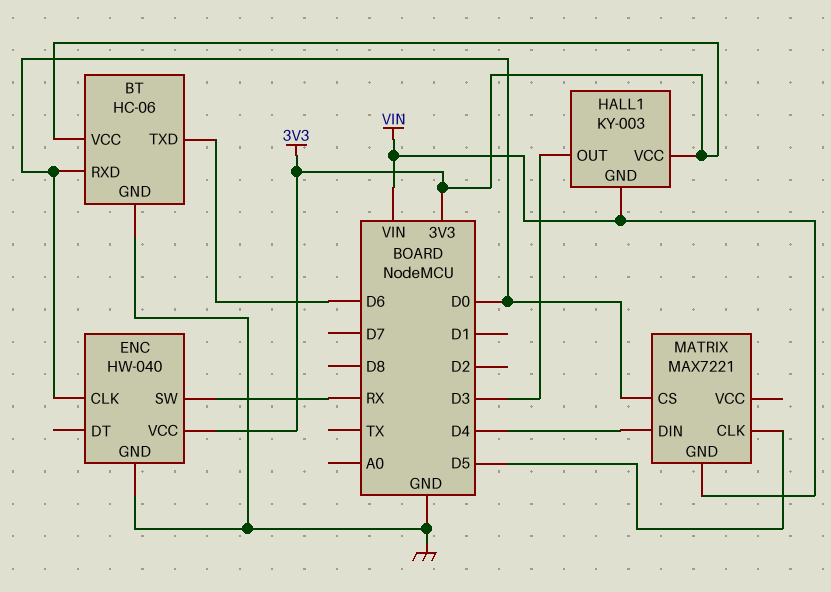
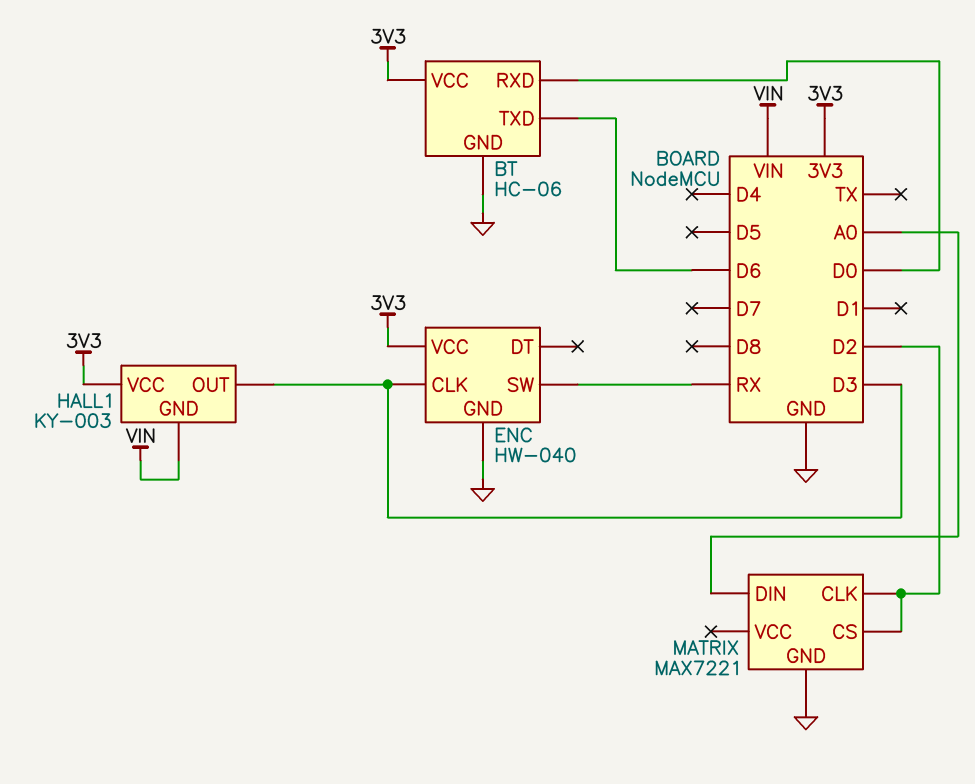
ENC pin CLK: D0 -> D3
MATRIX pin CLK: D5 -> D2
MATRIX pin CS: D0 -> D2
MATRIX pin DIN: D4 -> A0
MATRIX pin GND: VIN -> GND

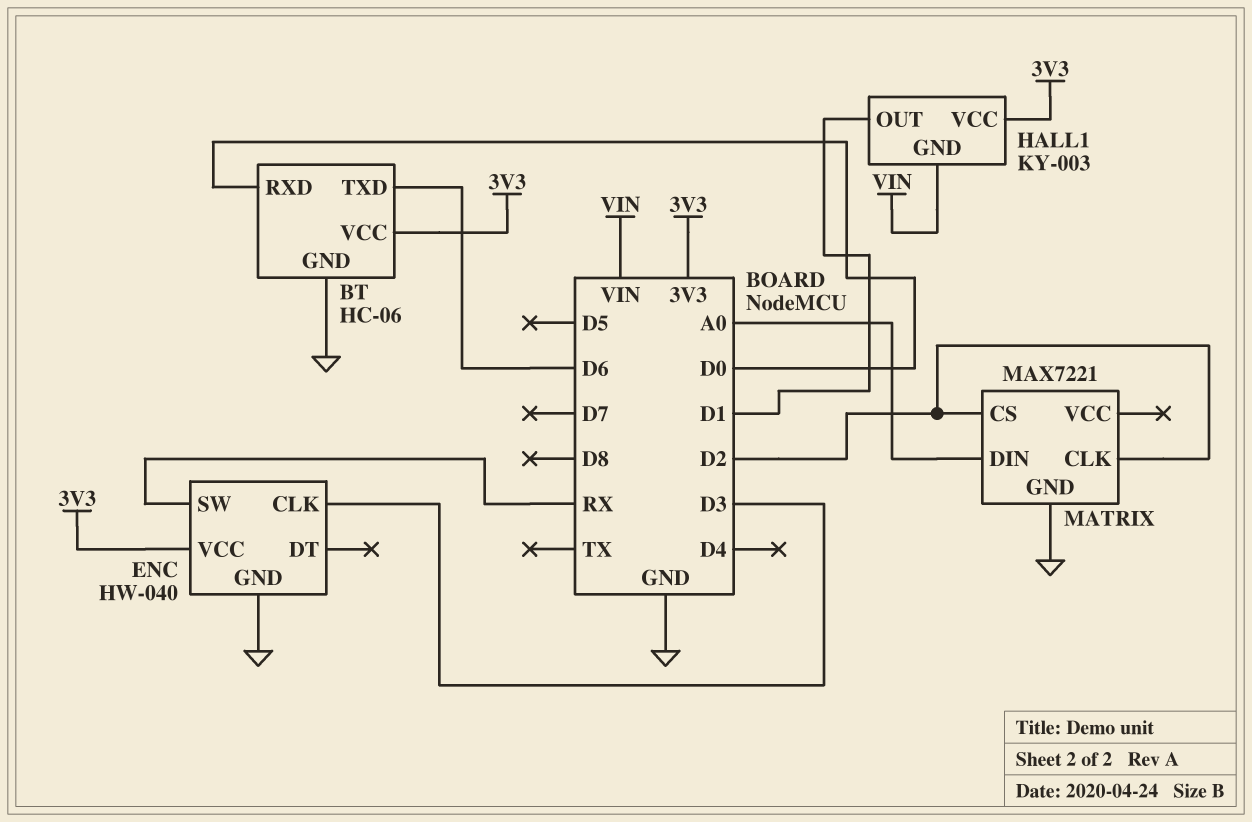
HALL1 pin OUT: D3 -> D1

